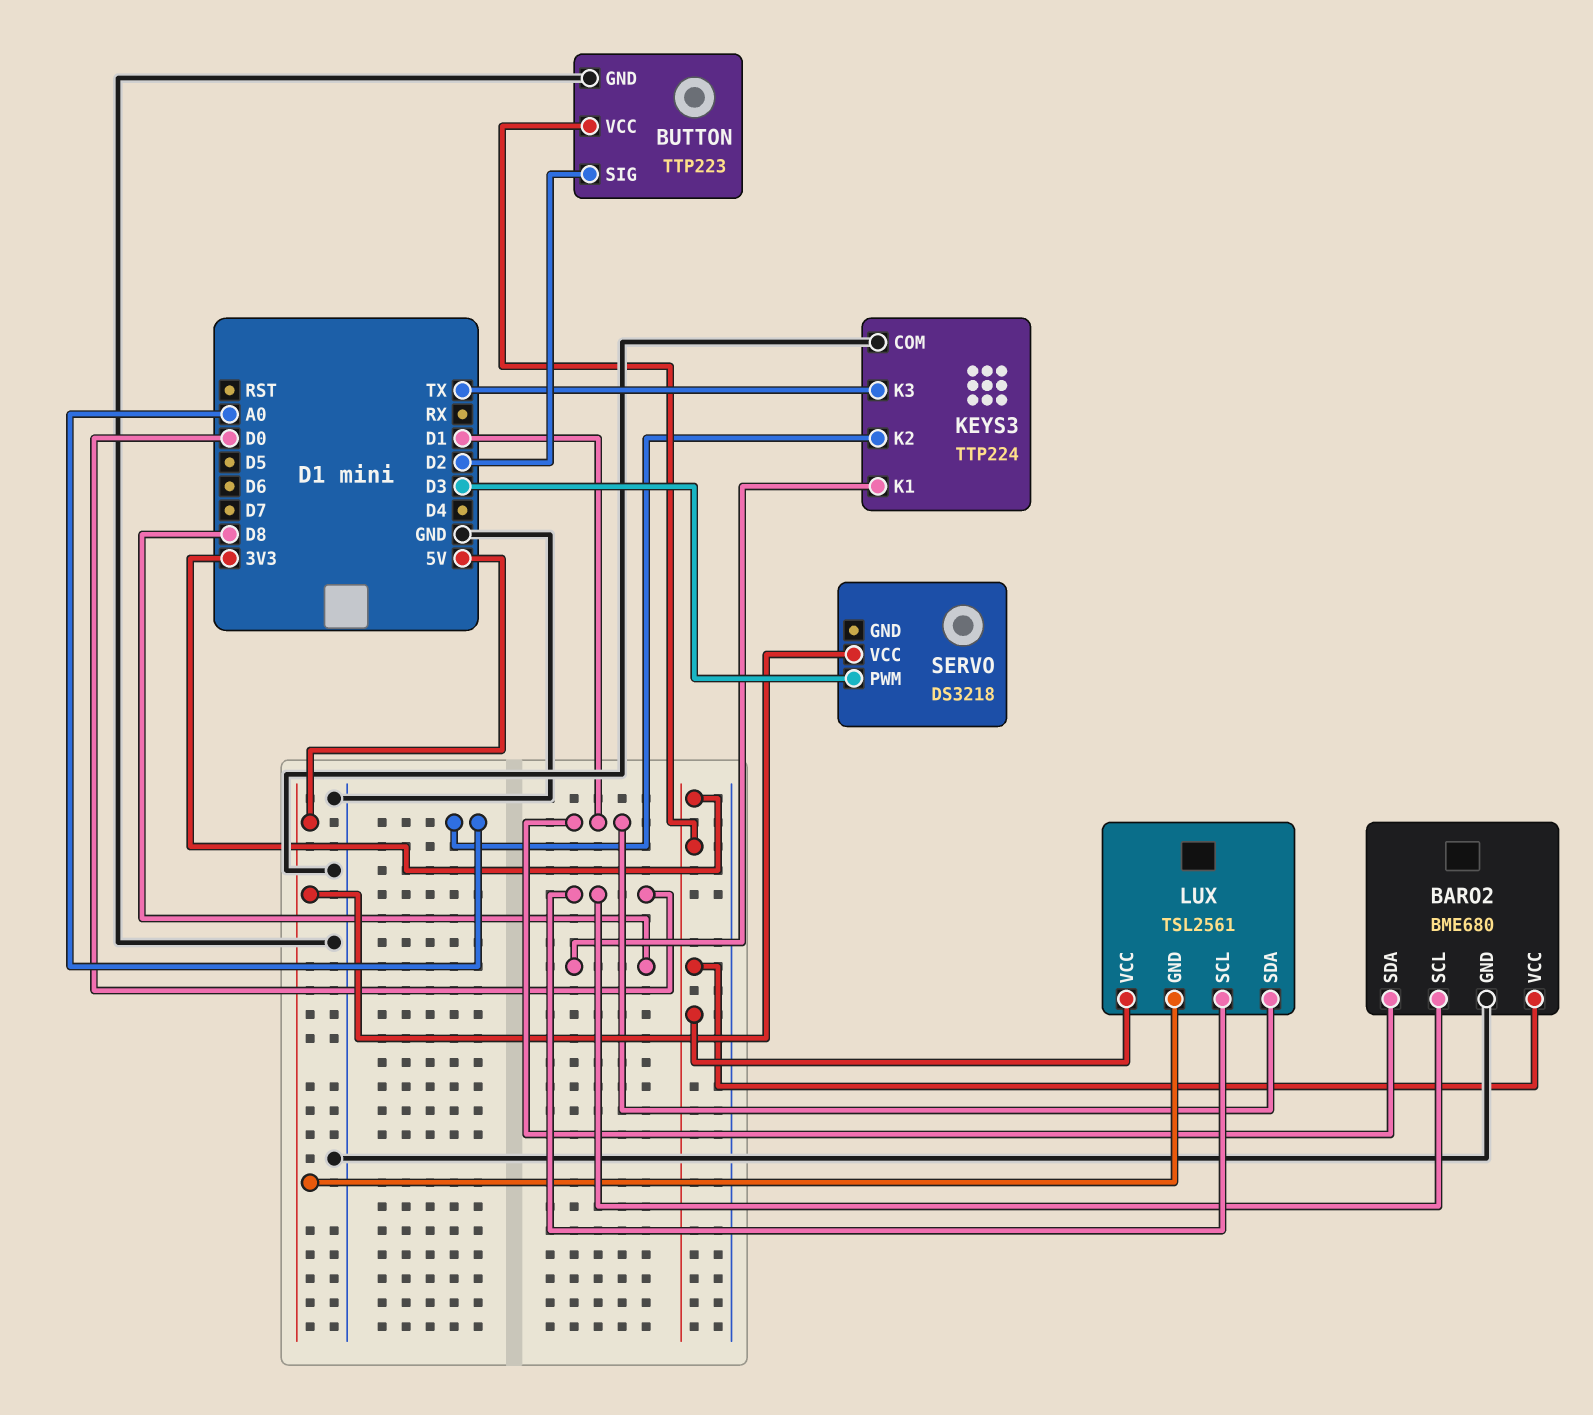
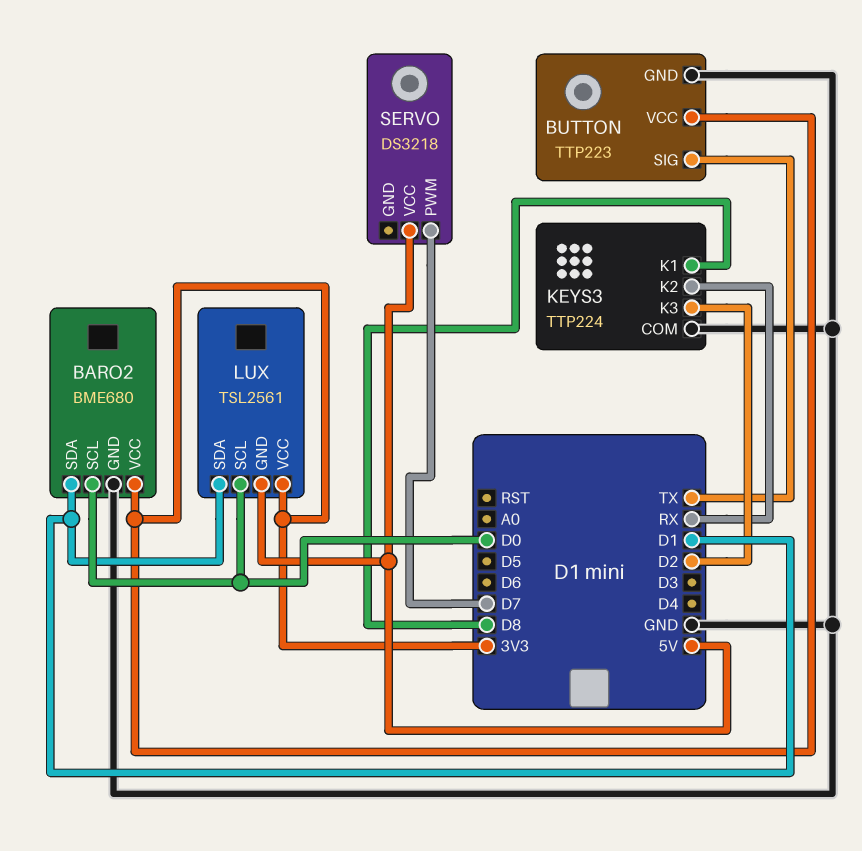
BUTTON pin SIG: D2 -> TX
KEYS3 pin K2: A0 -> RX
KEYS3 pin K3: TX -> D2
SERVO pin PWM: D3 -> D7

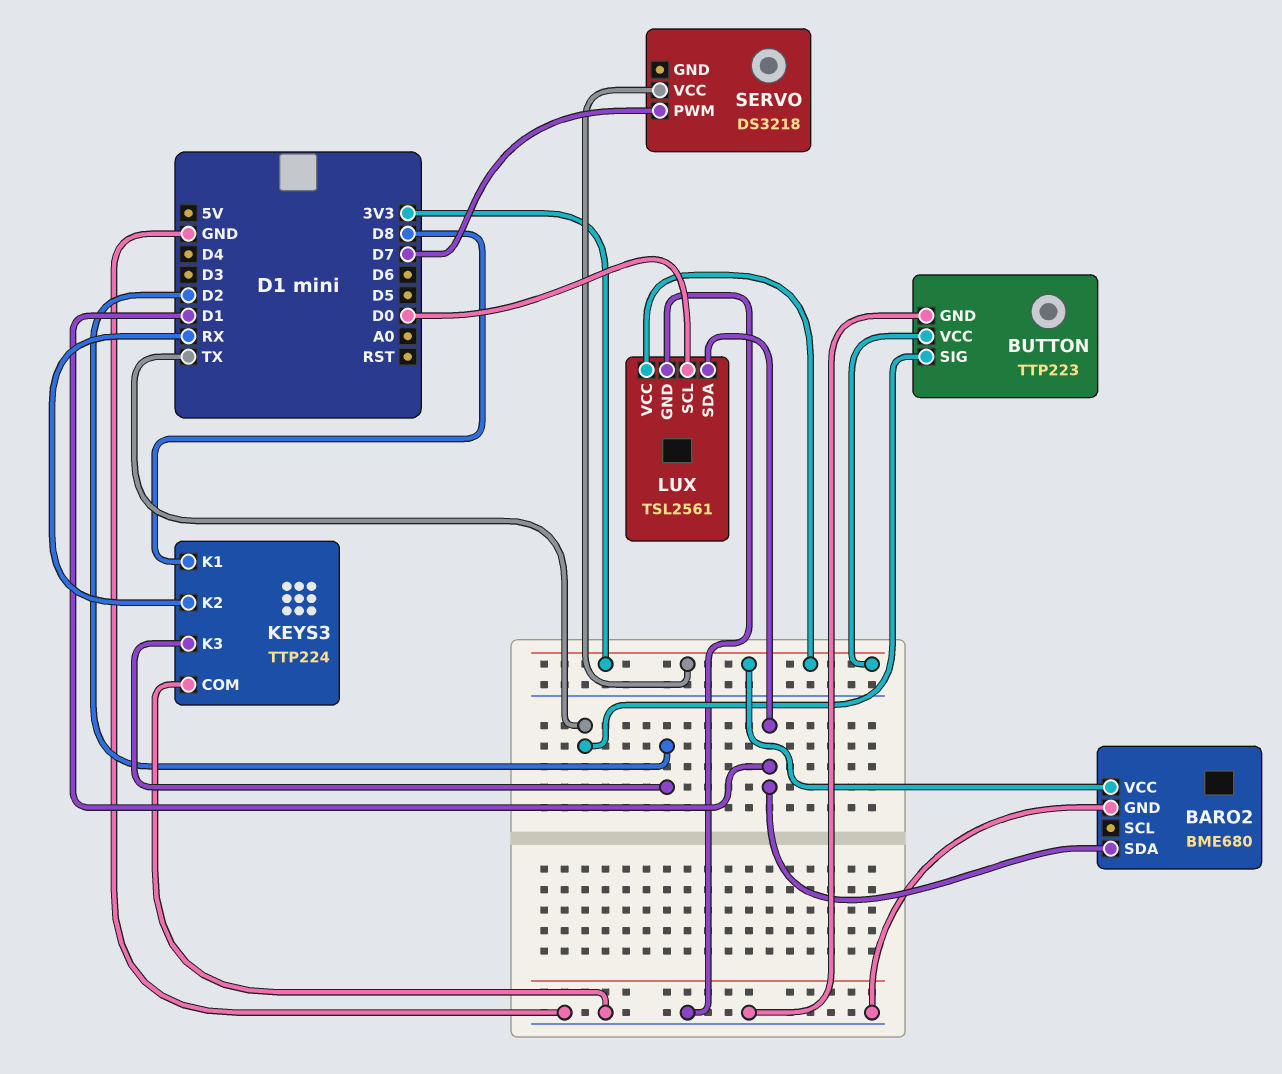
BARO2 pin SCL: D0 -> none
LUX pin GND: 5V -> GND
SERVO pin VCC: 5V -> 3V3

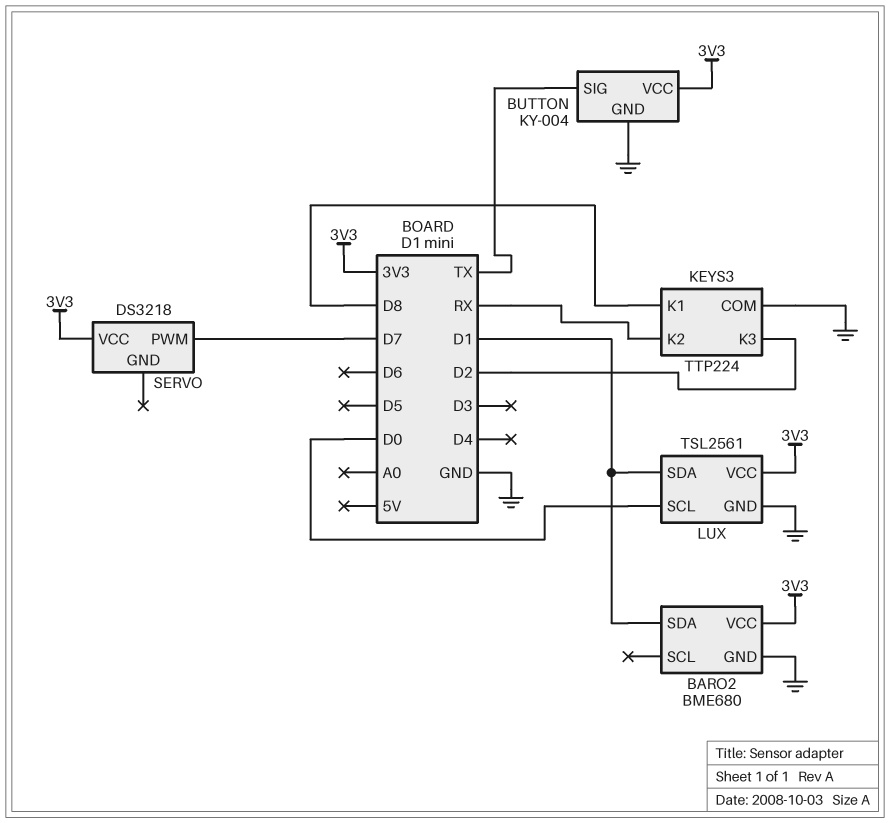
BUTTON: TTP223 -> KY-004

